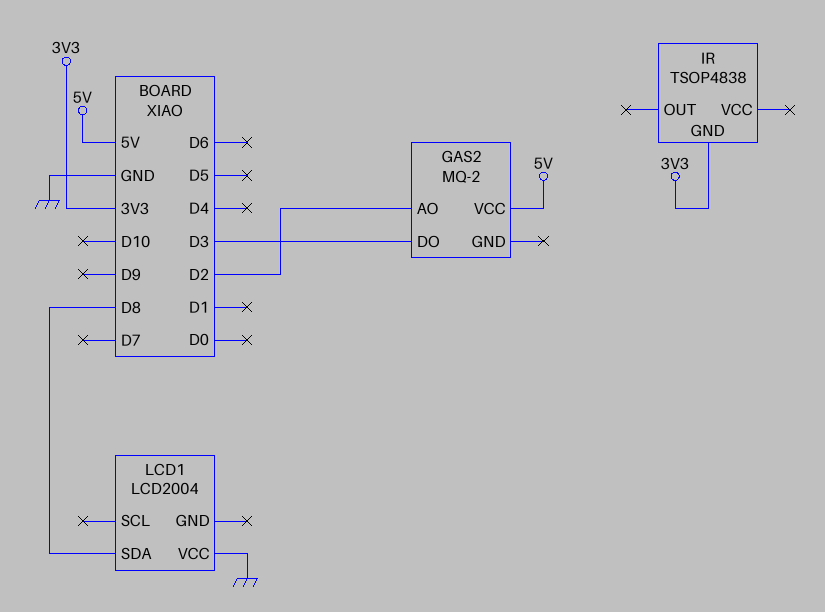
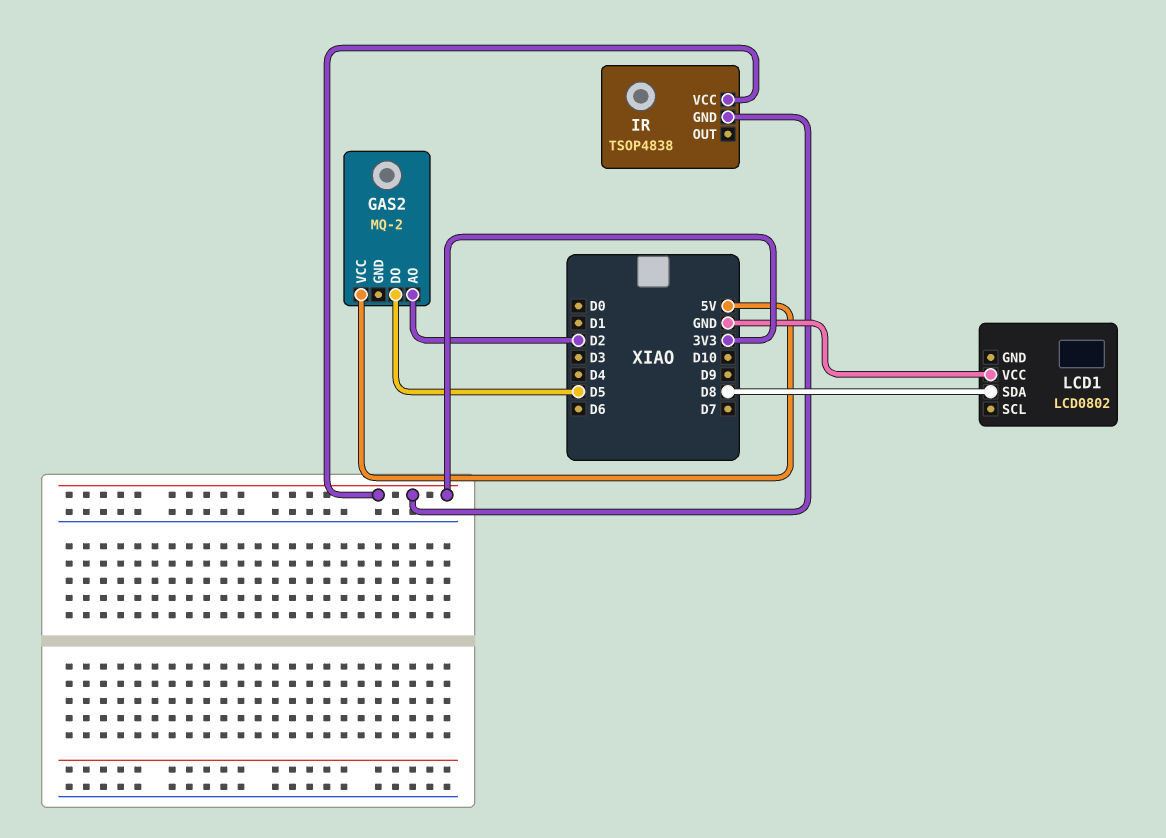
GAS2 pin DO: D3 -> D5
IR pin VCC: none -> 3V3
LCD1: LCD2004 -> LCD0802

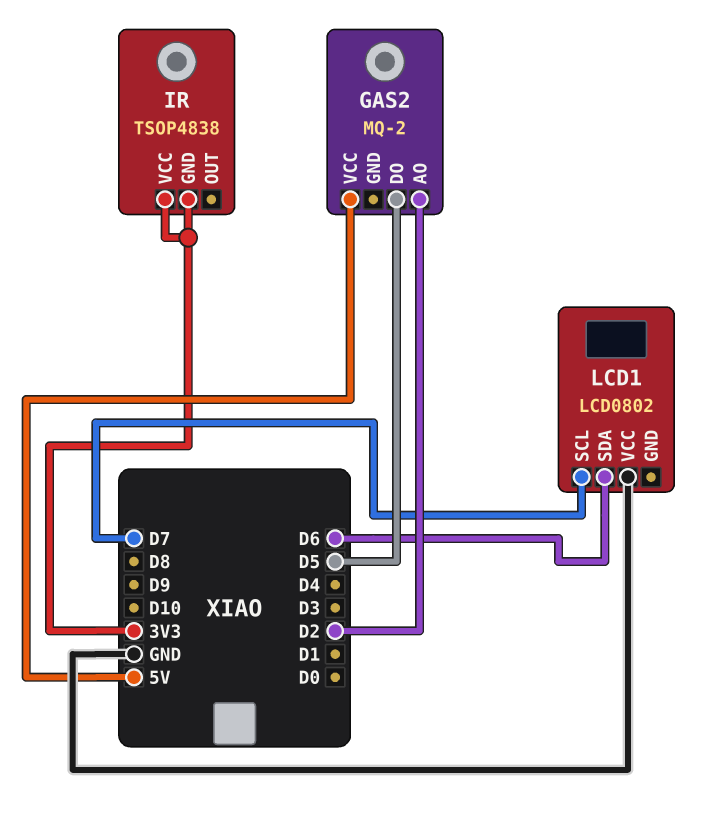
LCD1 pin SCL: none -> D7
LCD1 pin SDA: D8 -> D6

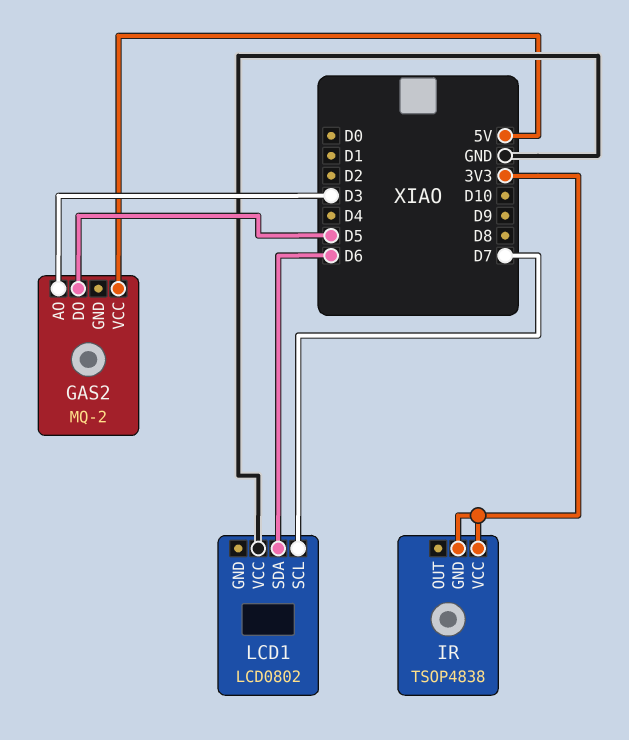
GAS2 pin AO: D2 -> D3

